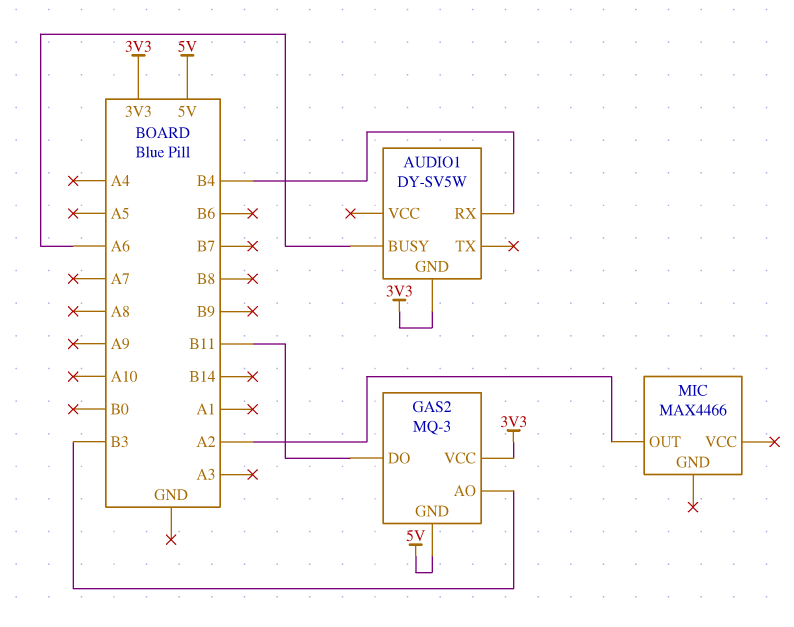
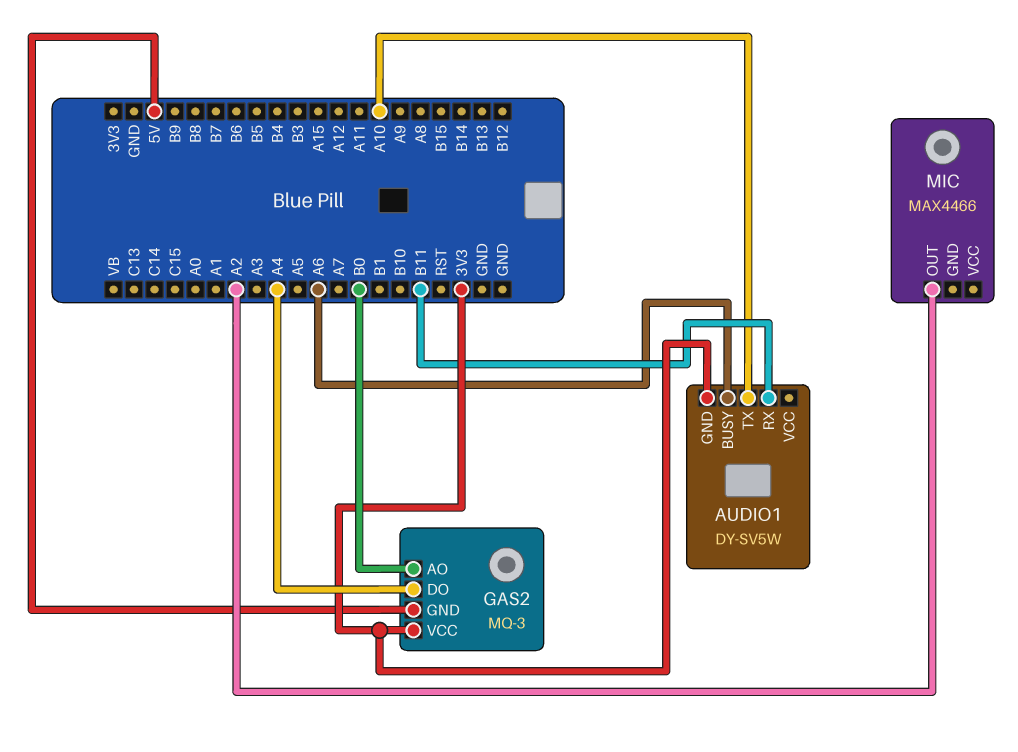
AUDIO1 pin RX: B4 -> B11
AUDIO1 pin TX: none -> A10
GAS2 pin AO: B3 -> B0
GAS2 pin DO: B11 -> A4

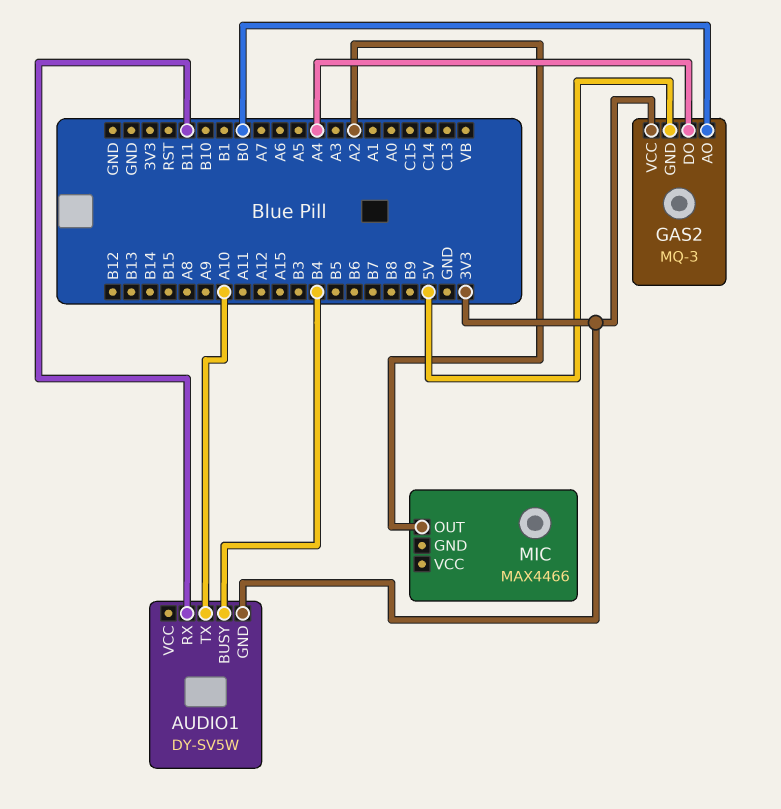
AUDIO1 pin BUSY: A6 -> B4

